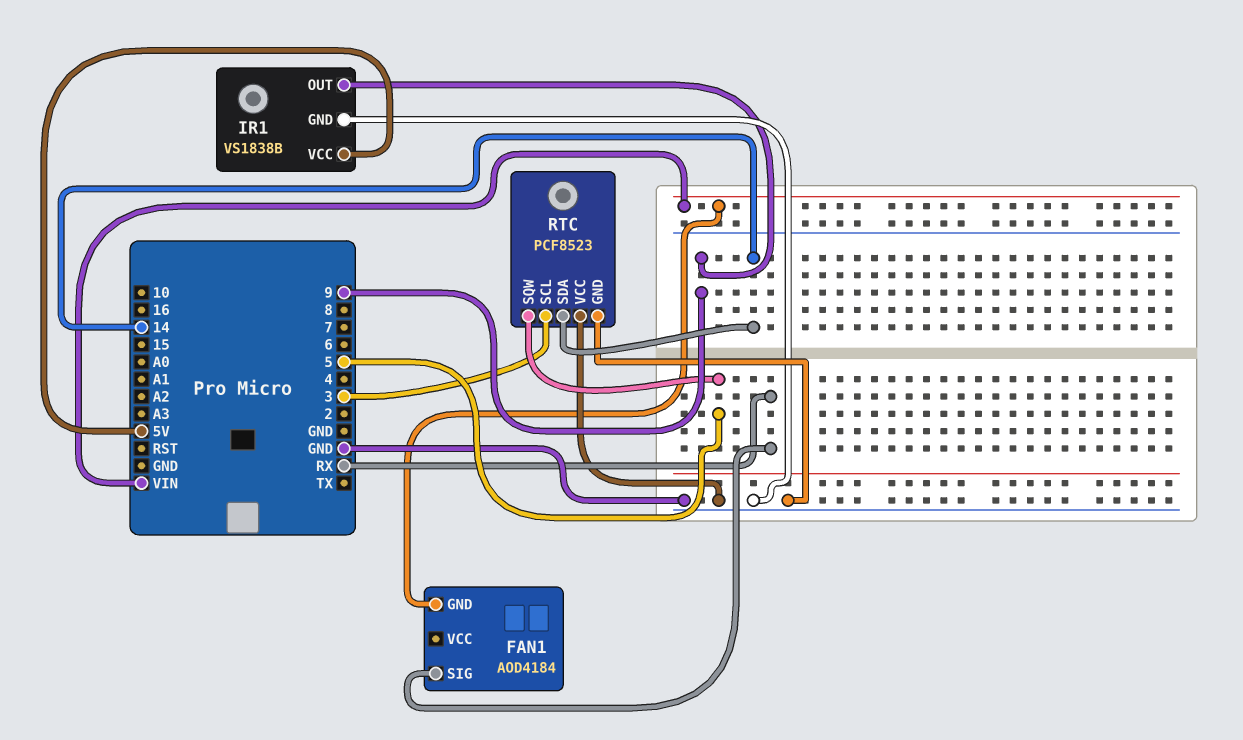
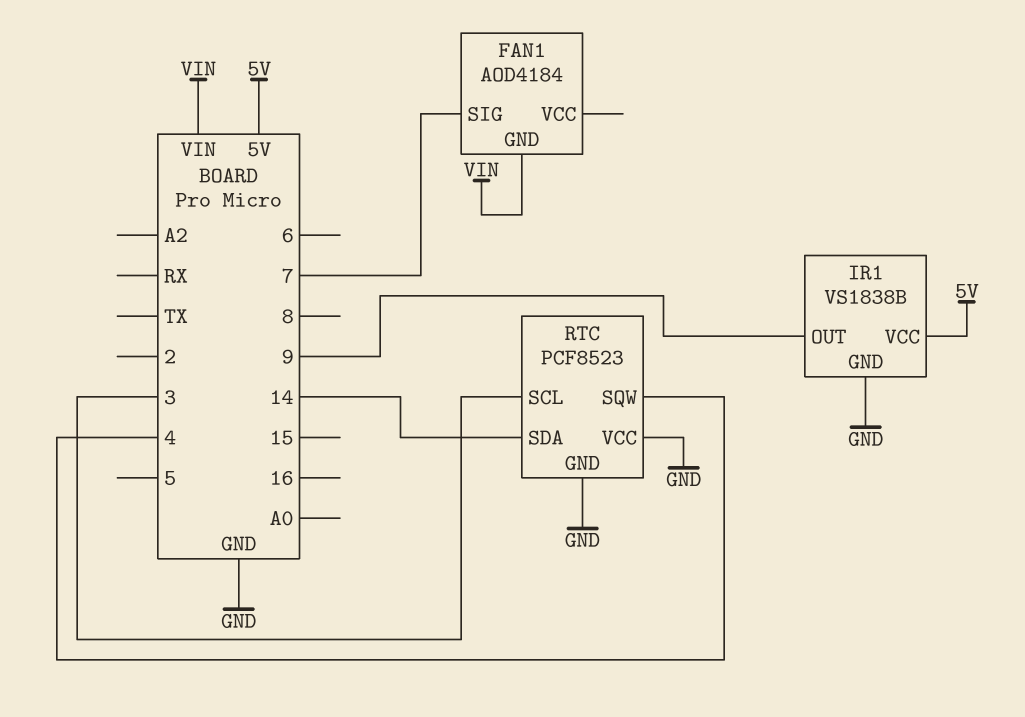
FAN1 pin SIG: RX -> 7
RTC pin SQW: 5 -> 4

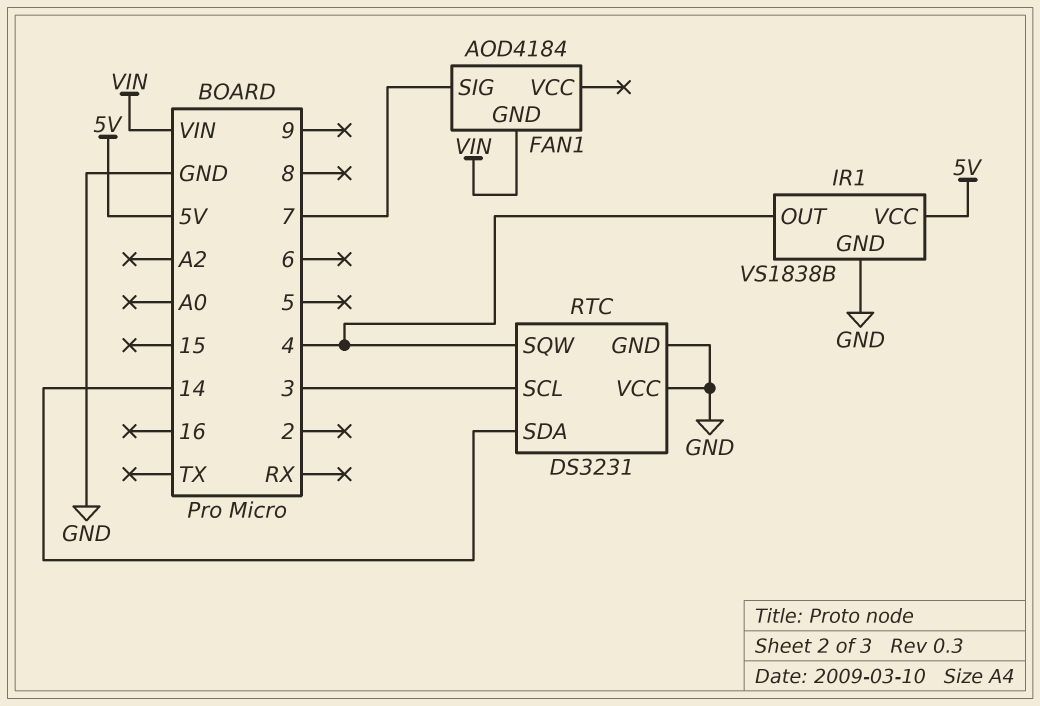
IR1 pin OUT: 9 -> 4
RTC: PCF8523 -> DS3231

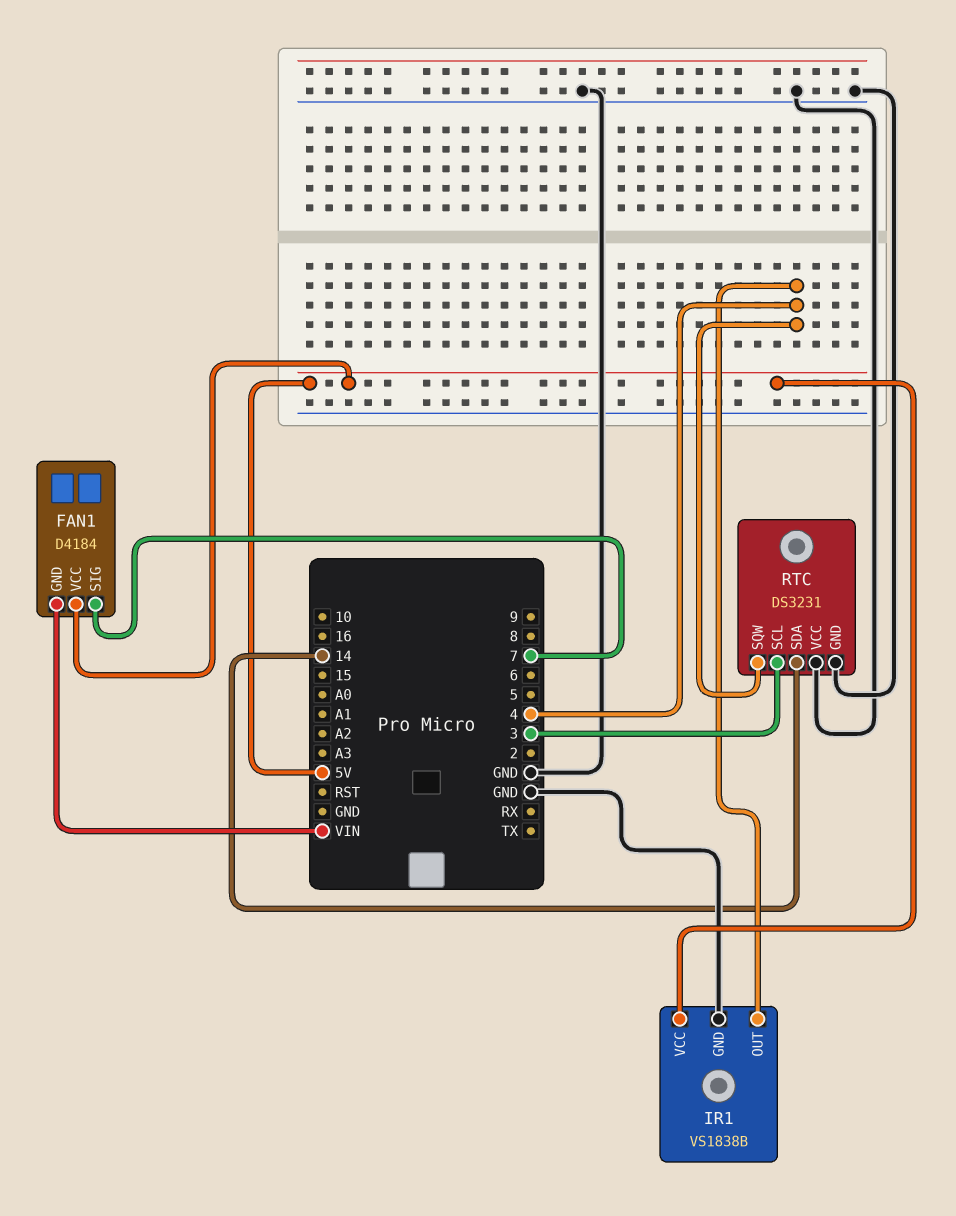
FAN1: AOD4184 -> D4184
FAN1 pin VCC: none -> 5V

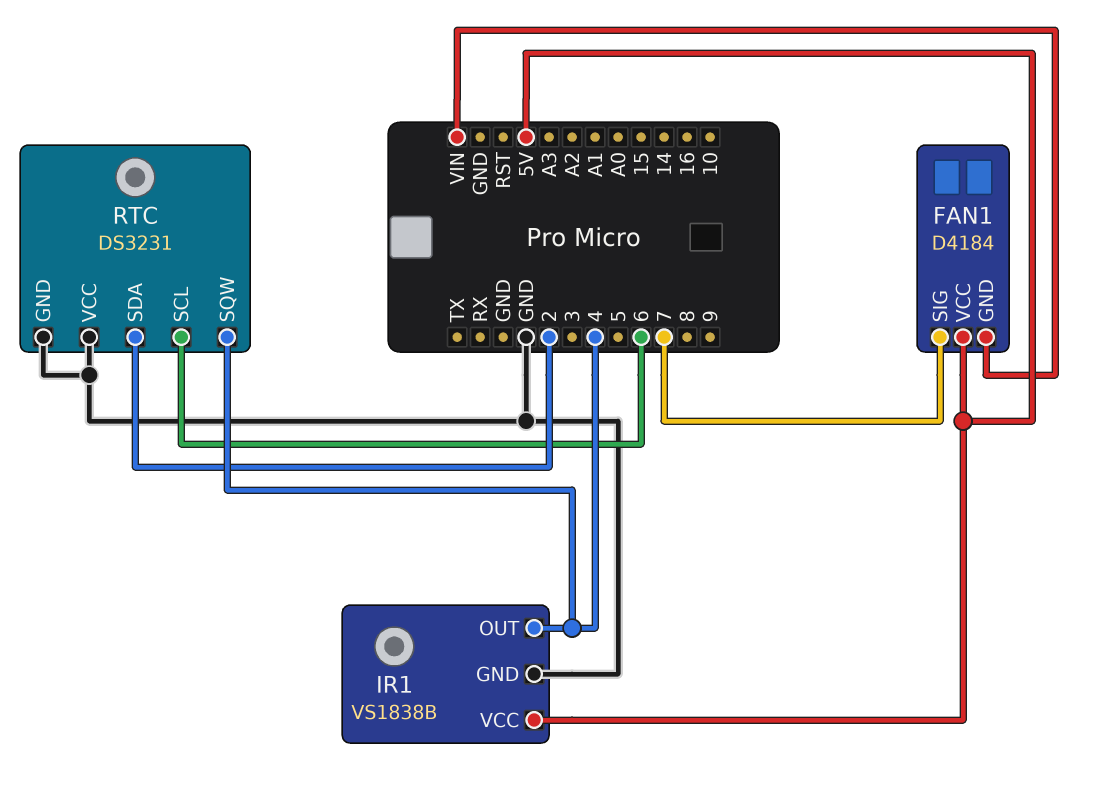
RTC pin SCL: 3 -> 6
RTC pin SDA: 14 -> 2

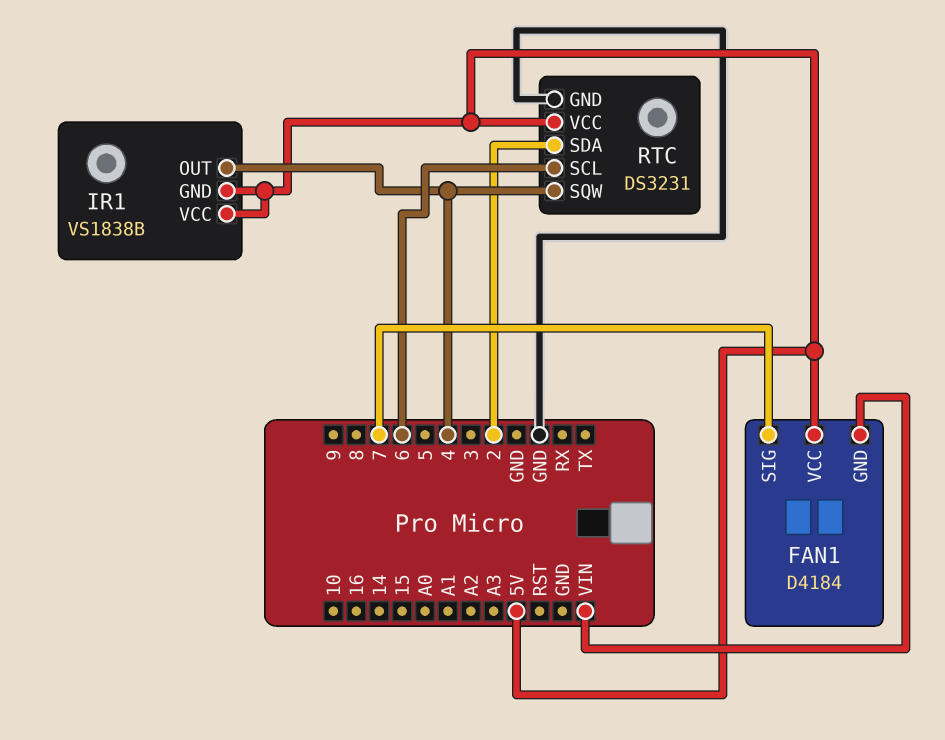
IR1 pin GND: GND -> 5V
RTC pin VCC: GND -> 5V

